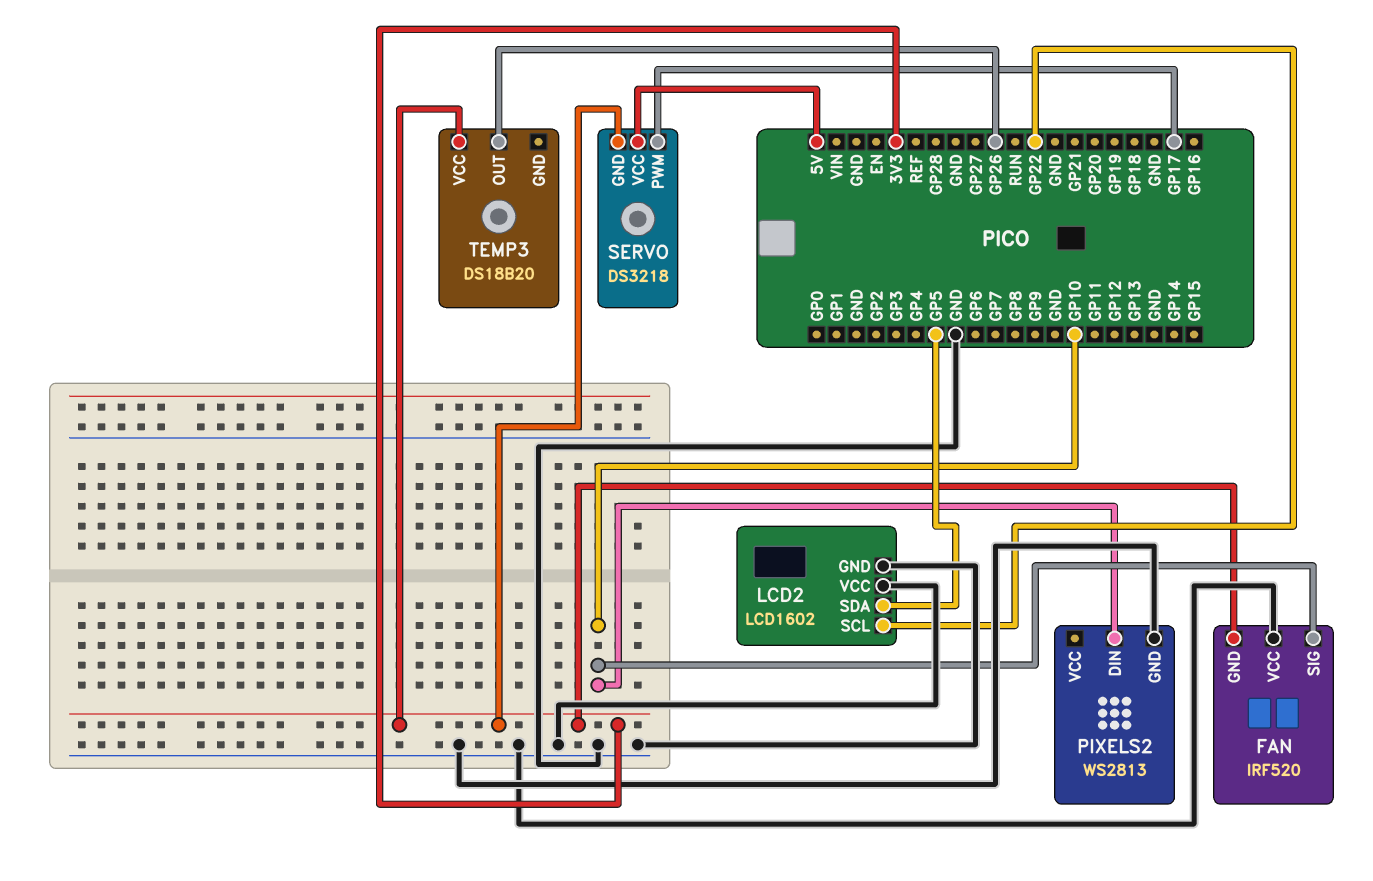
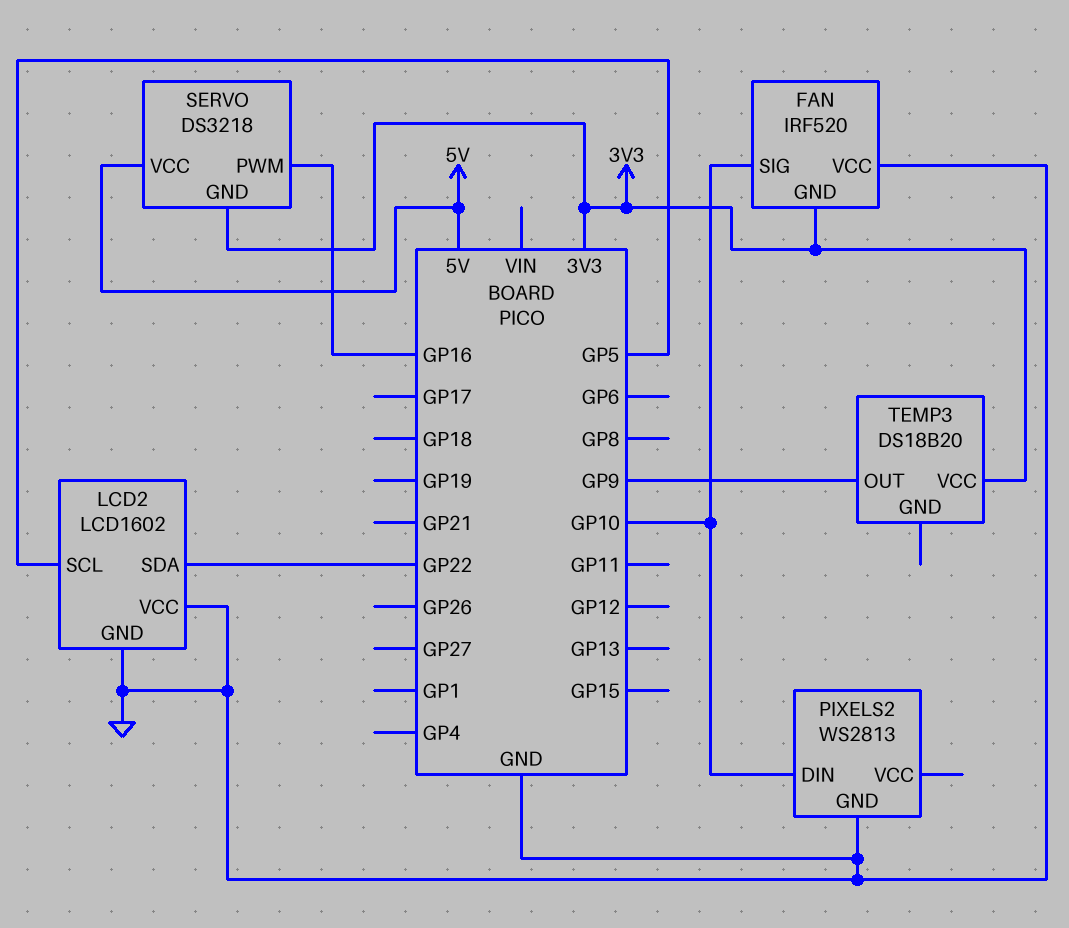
LCD2 pin SCL: GP22 -> GP5
LCD2 pin SDA: GP5 -> GP22
SERVO pin PWM: GP17 -> GP16
TEMP3 pin OUT: GP26 -> GP9

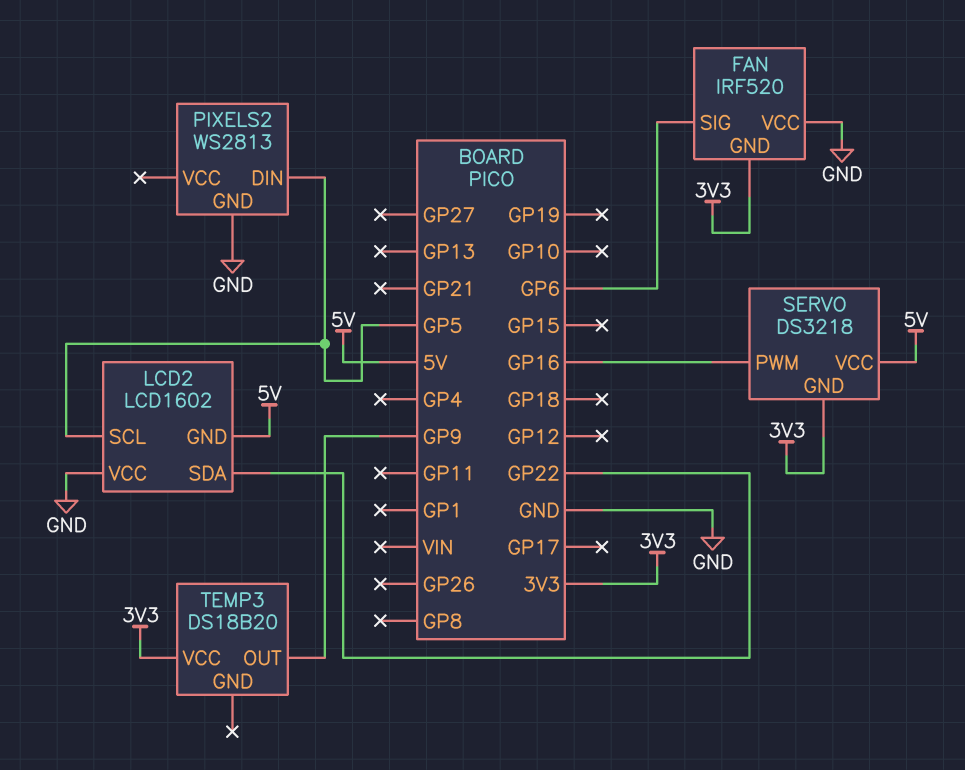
FAN pin SIG: GP10 -> GP6
LCD2 pin GND: GND -> 5V
PIXELS2 pin DIN: GP10 -> GP5

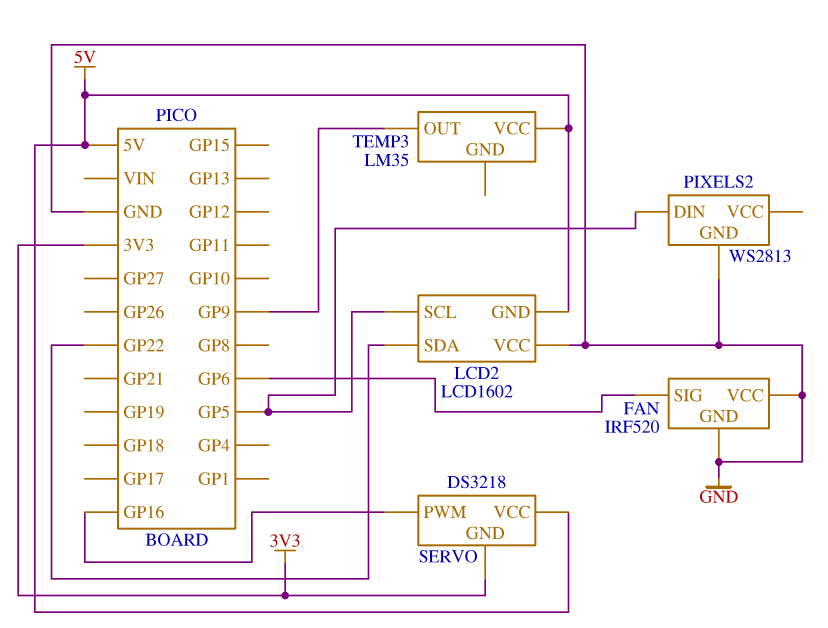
FAN pin GND: 3V3 -> GND
TEMP3: DS18B20 -> LM35
TEMP3 pin VCC: 3V3 -> 5V

